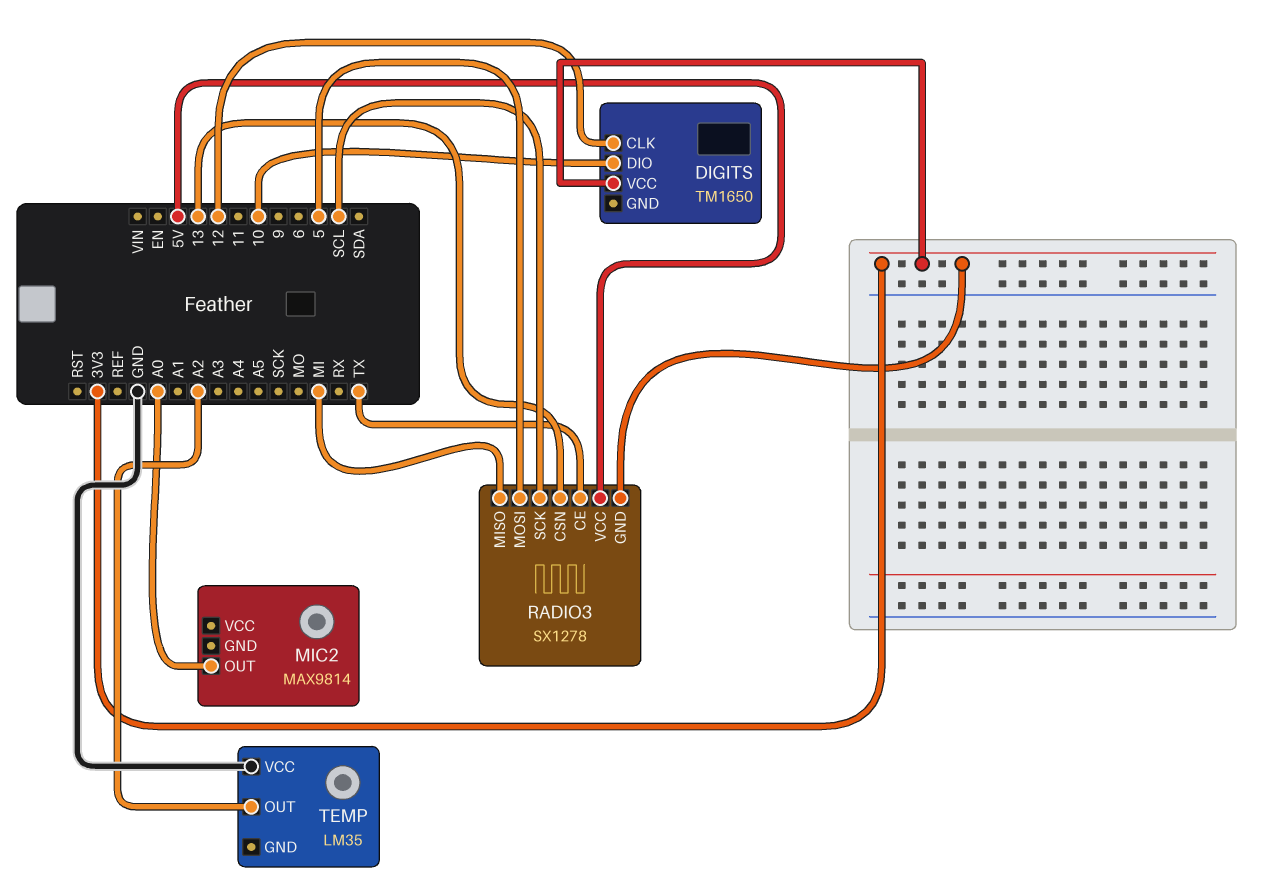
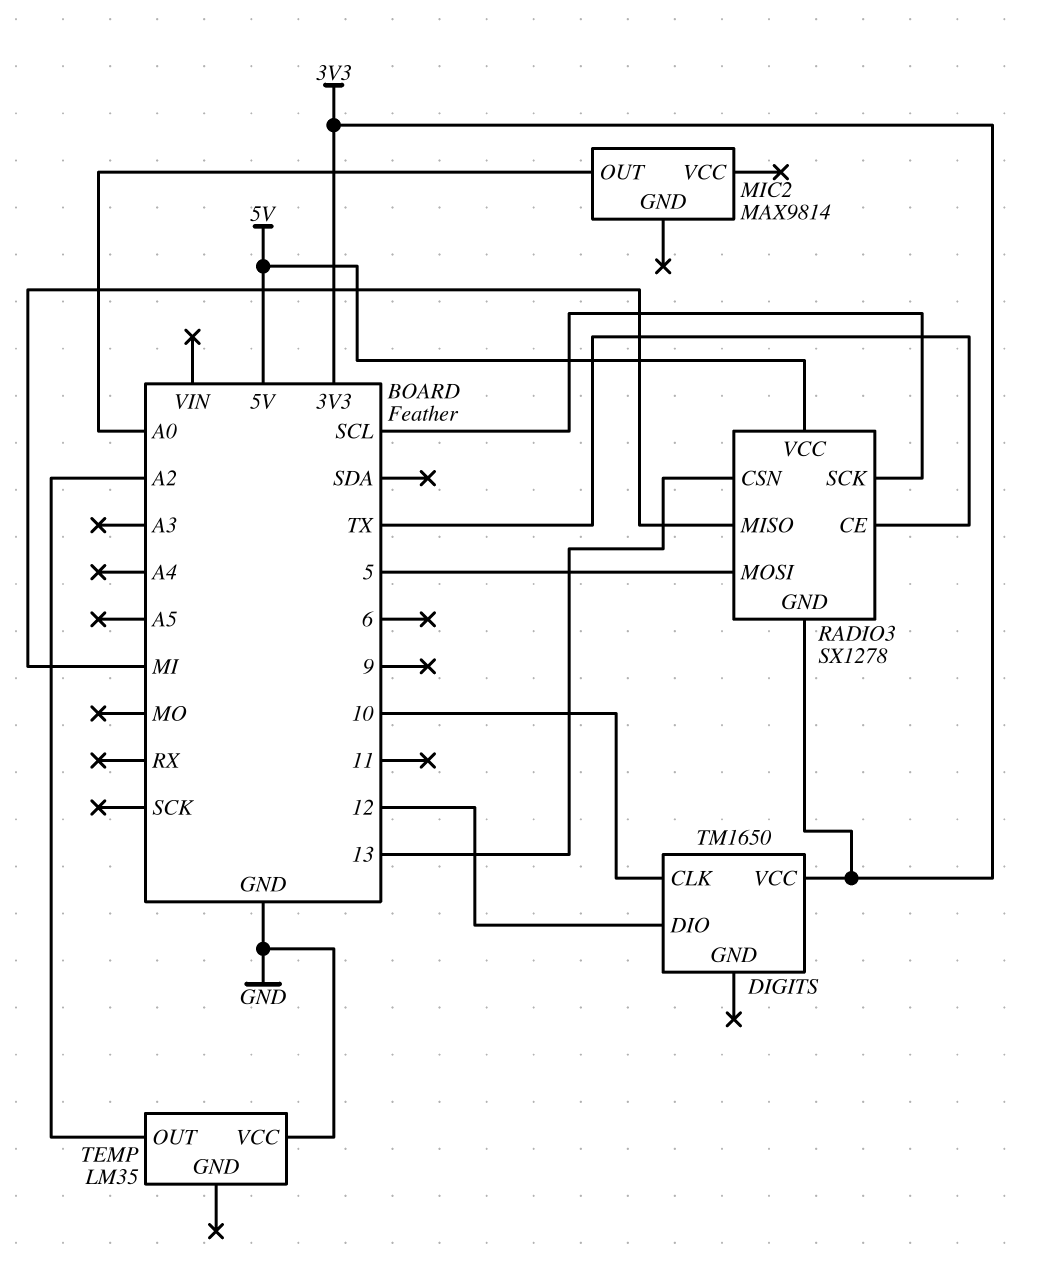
DIGITS pin CLK: 12 -> 10
DIGITS pin DIO: 10 -> 12

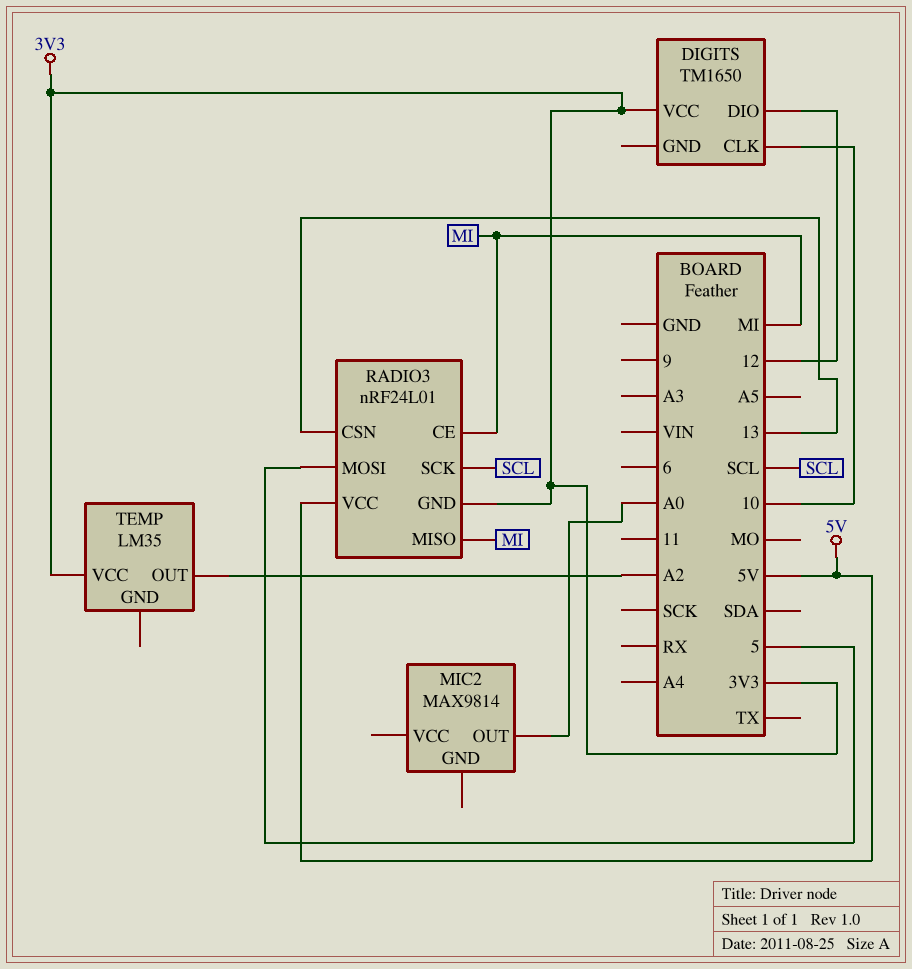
RADIO3: SX1278 -> nRF24L01
RADIO3 pin CE: TX -> MI
TEMP pin VCC: GND -> 3V3

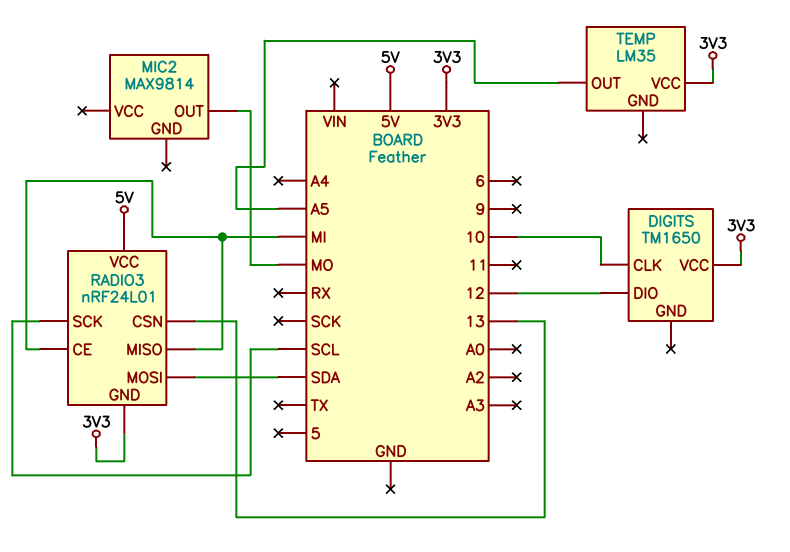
MIC2 pin OUT: A0 -> MO
RADIO3 pin MOSI: 5 -> SDA
TEMP pin OUT: A2 -> A5

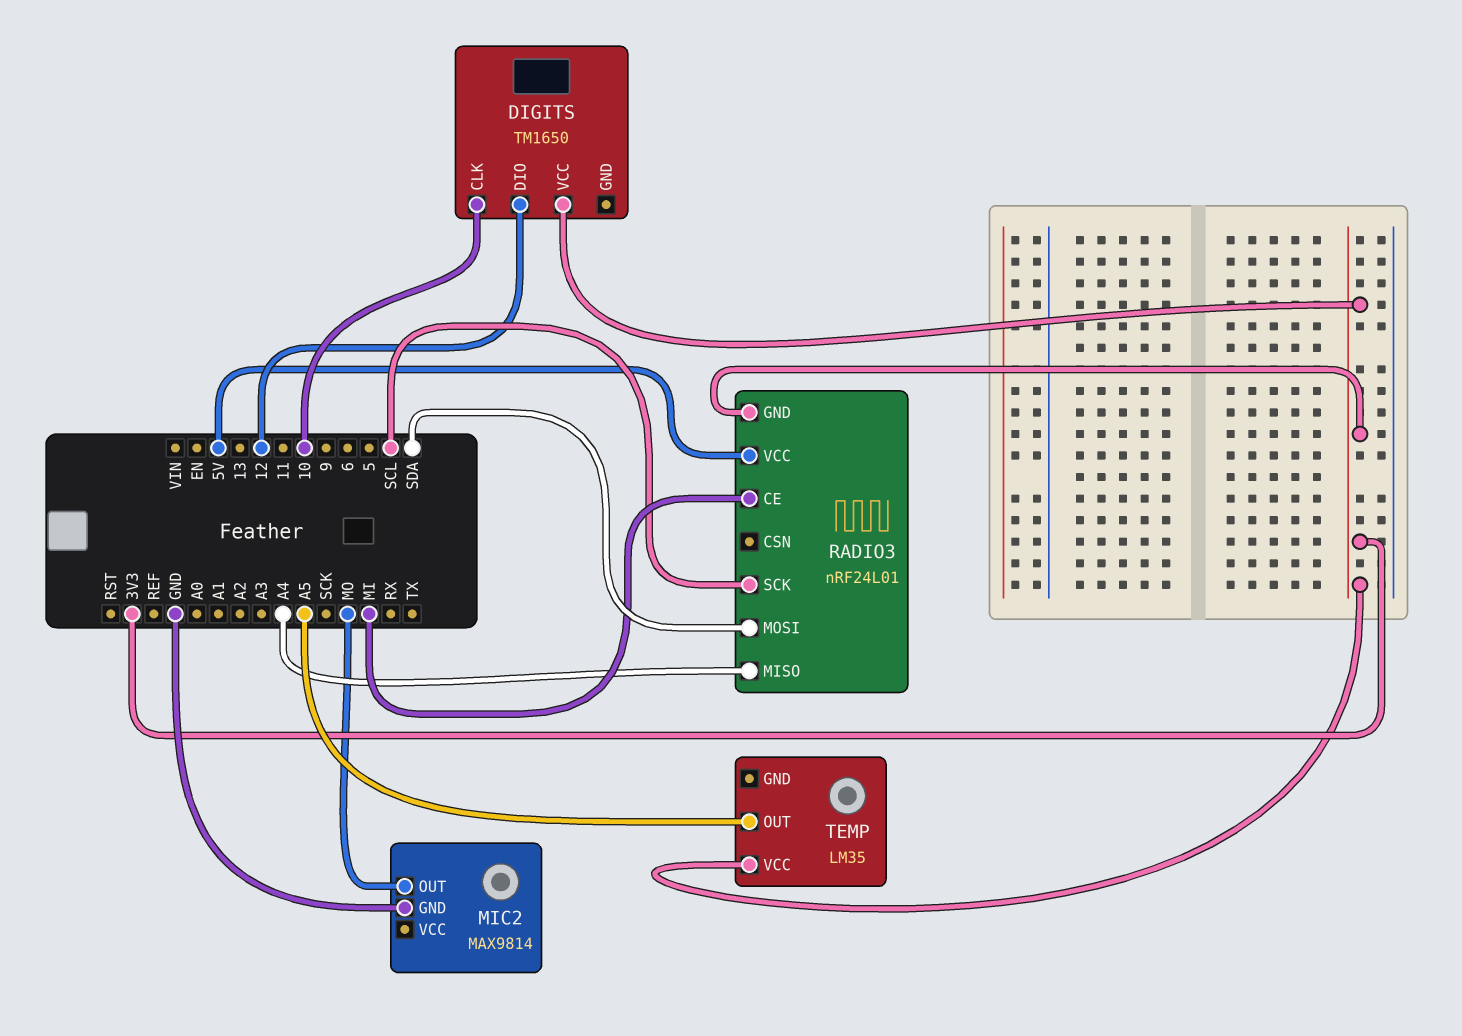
MIC2 pin GND: none -> GND
RADIO3 pin CSN: 13 -> none
RADIO3 pin MISO: MI -> A4

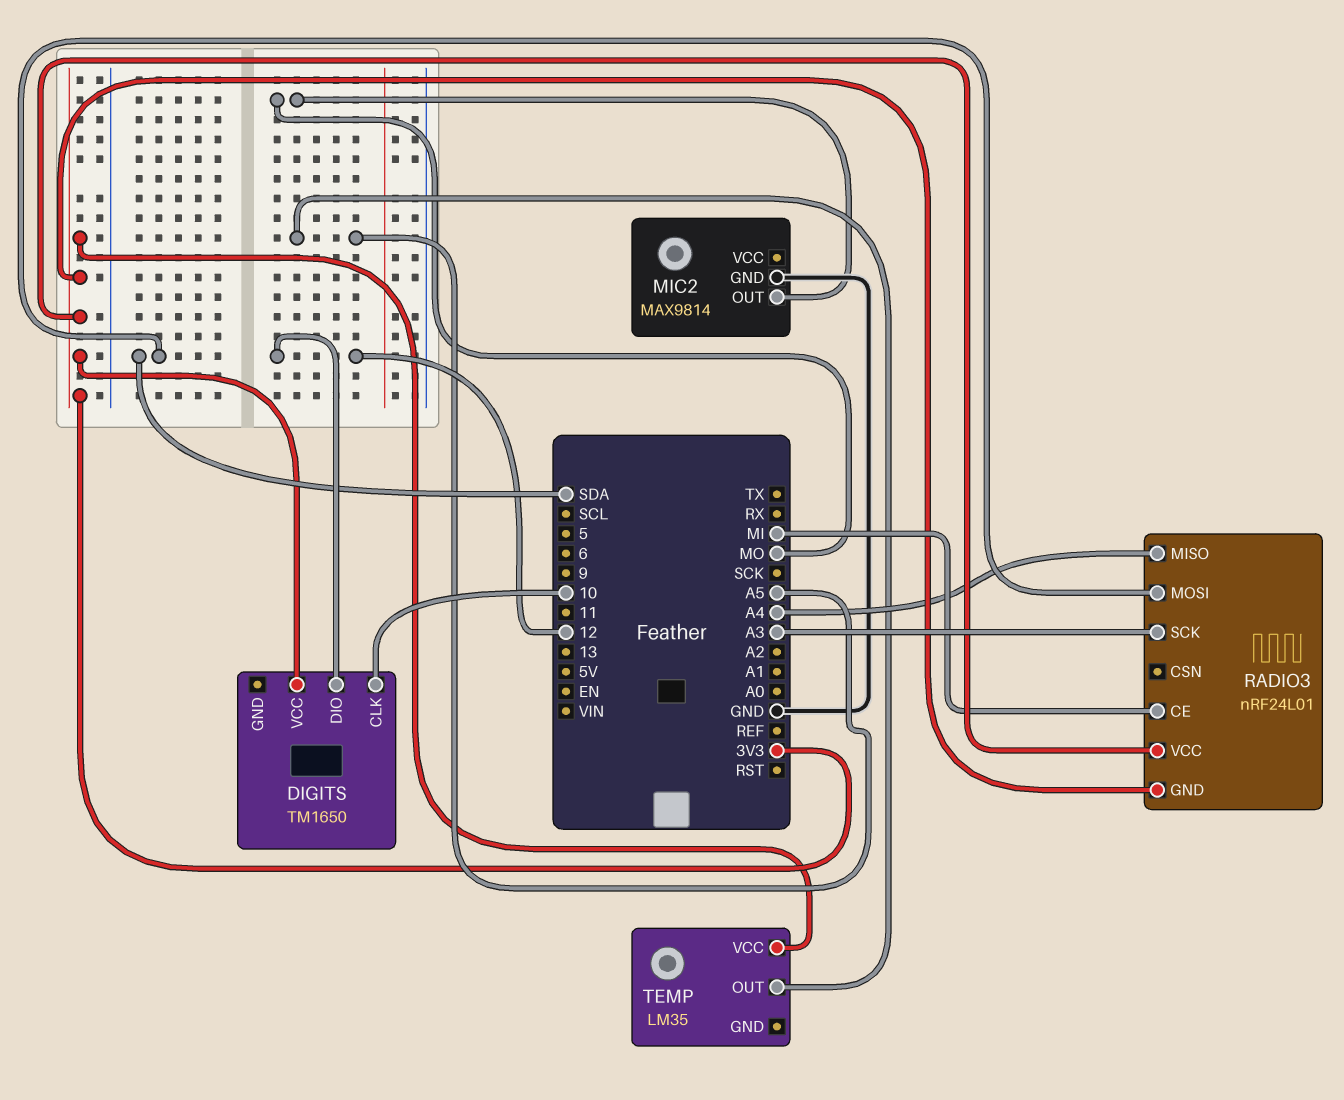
RADIO3 pin SCK: SCL -> A3
RADIO3 pin VCC: 5V -> 3V3

